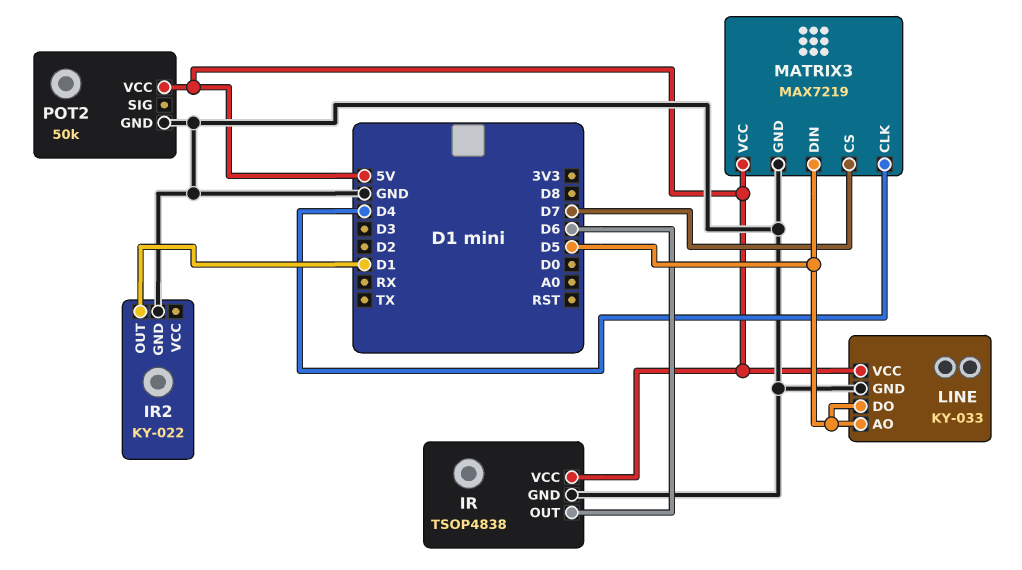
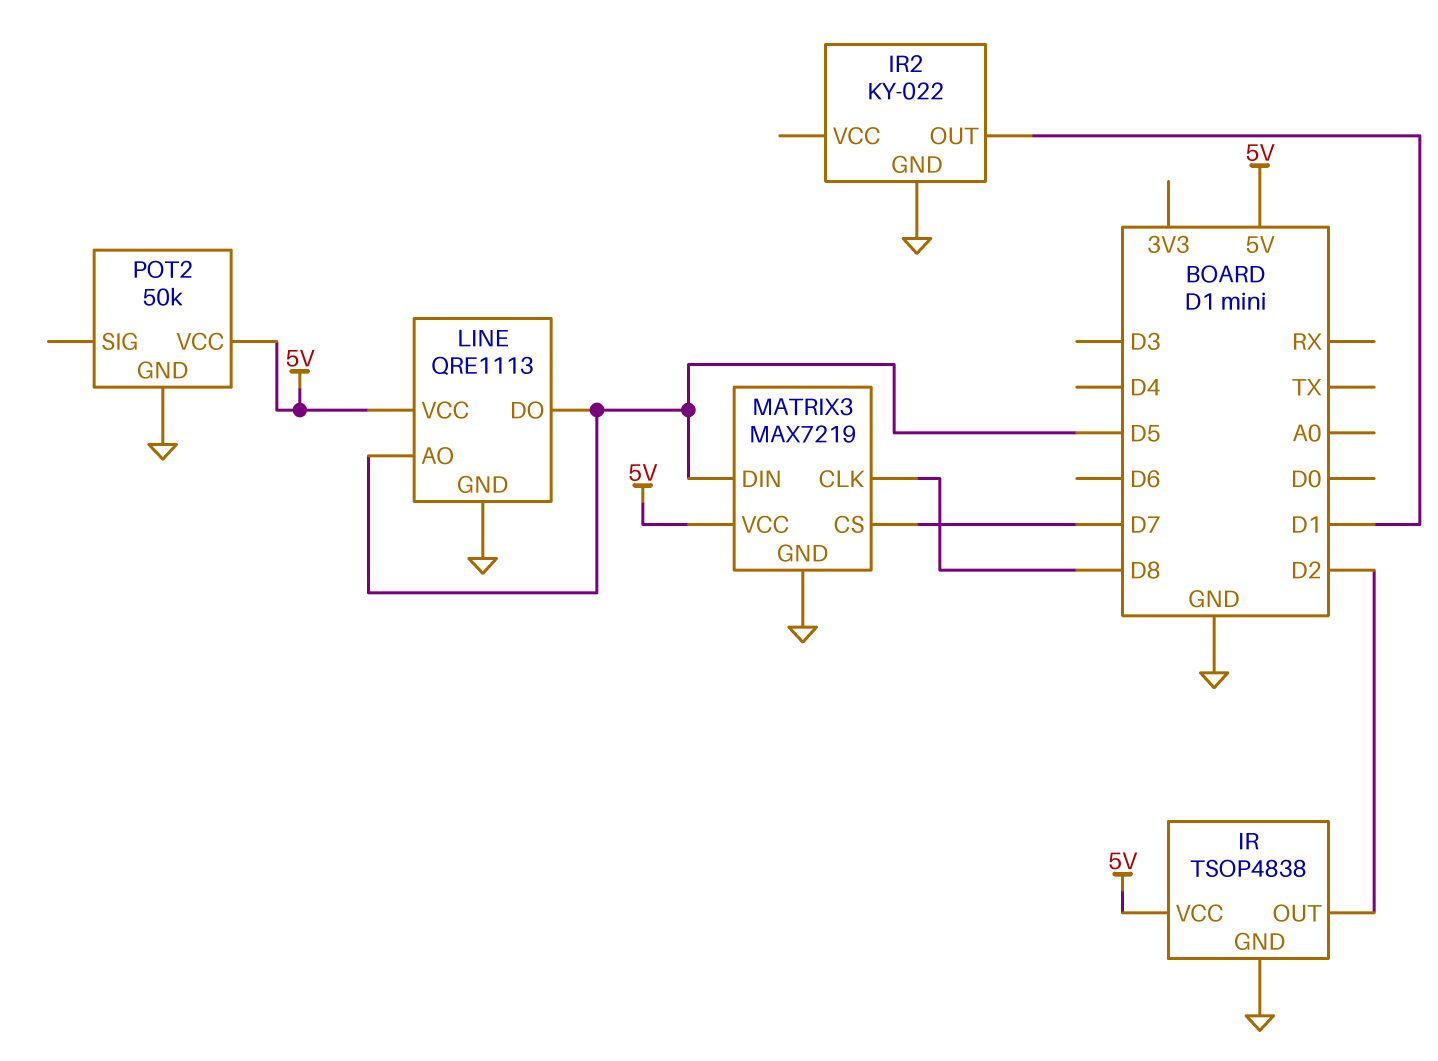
IR pin OUT: D6 -> D2
LINE: KY-033 -> QRE1113
MATRIX3 pin CLK: D4 -> D8

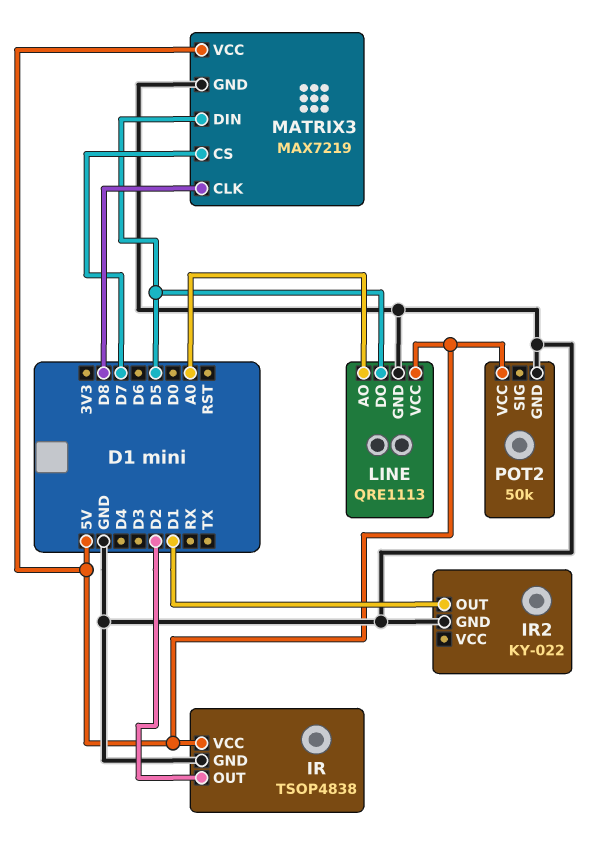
LINE pin AO: D5 -> A0

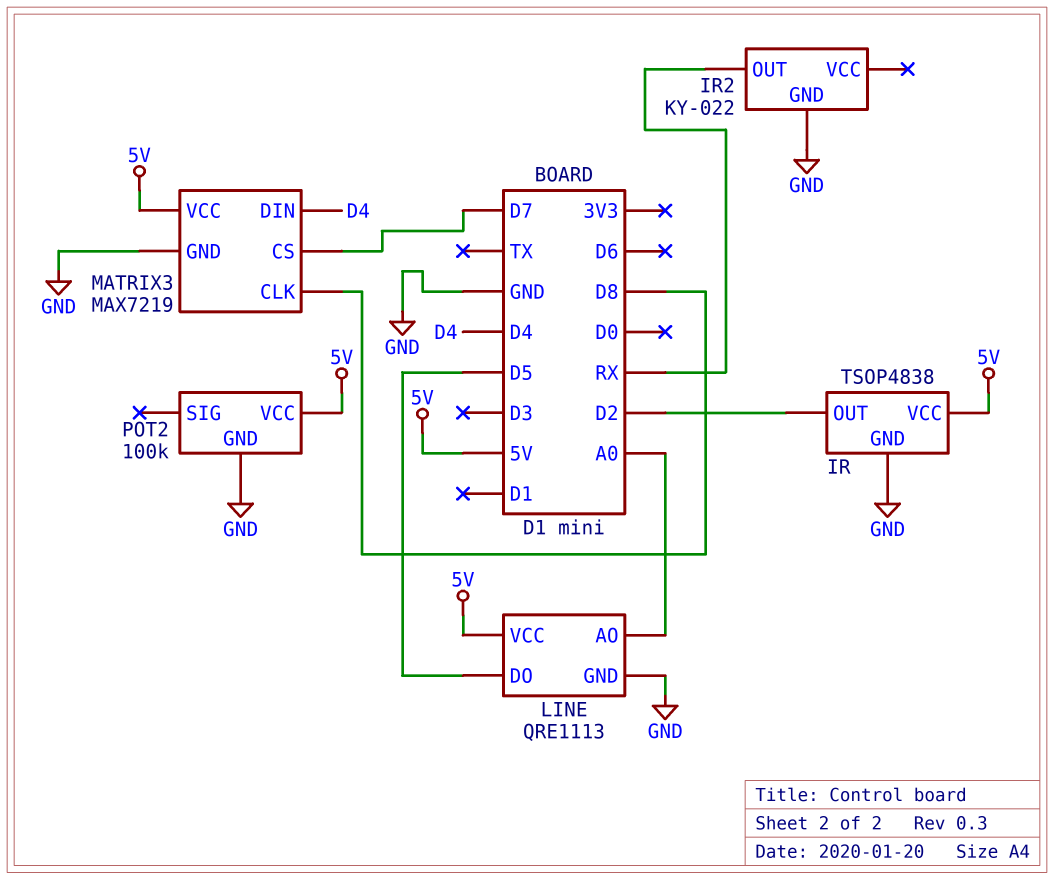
IR2 pin OUT: D1 -> RX
MATRIX3 pin DIN: D5 -> D4
POT2: 50k -> 100k

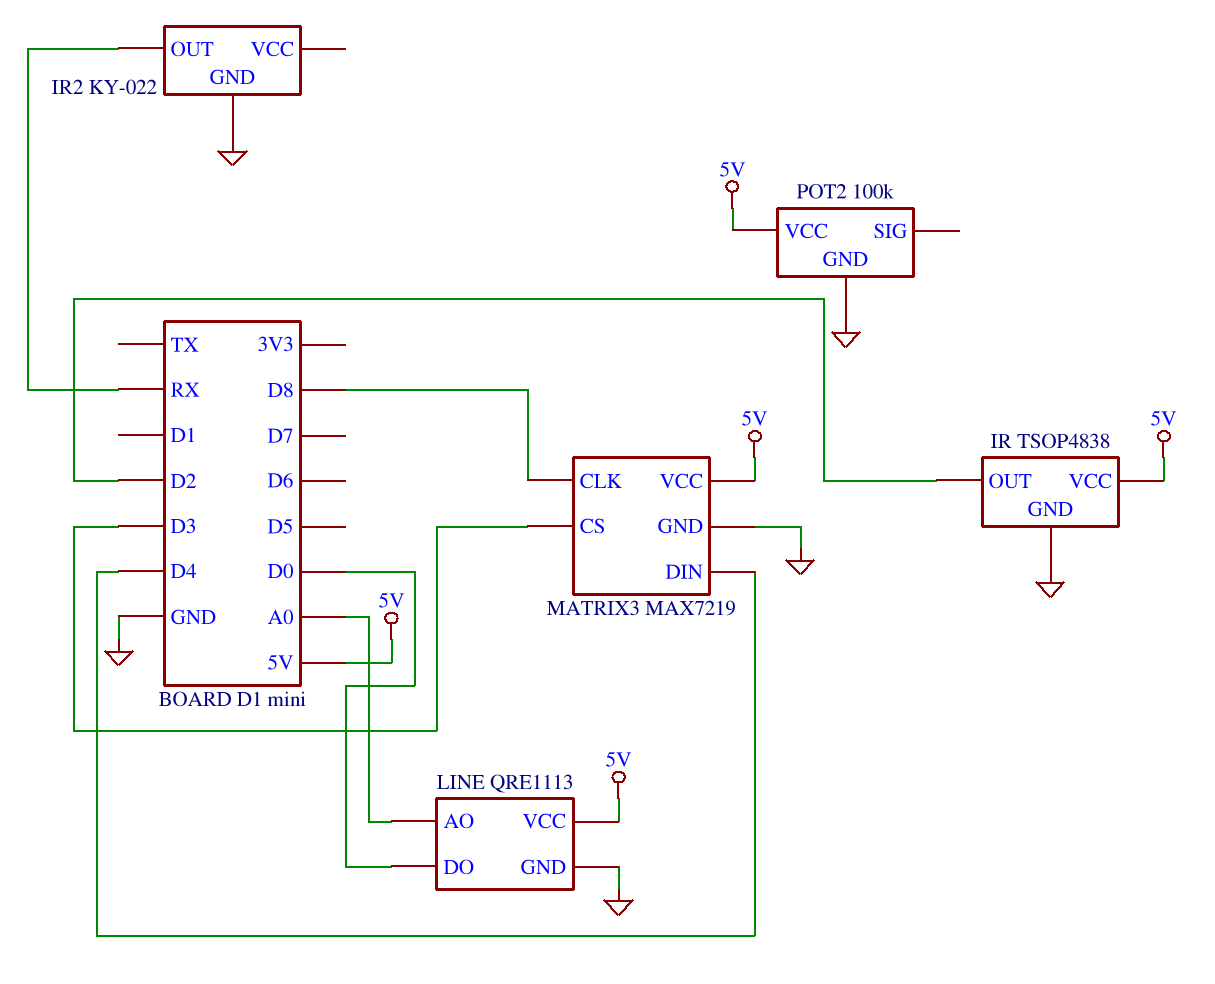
LINE pin DO: D5 -> D0
MATRIX3 pin CS: D7 -> D3

